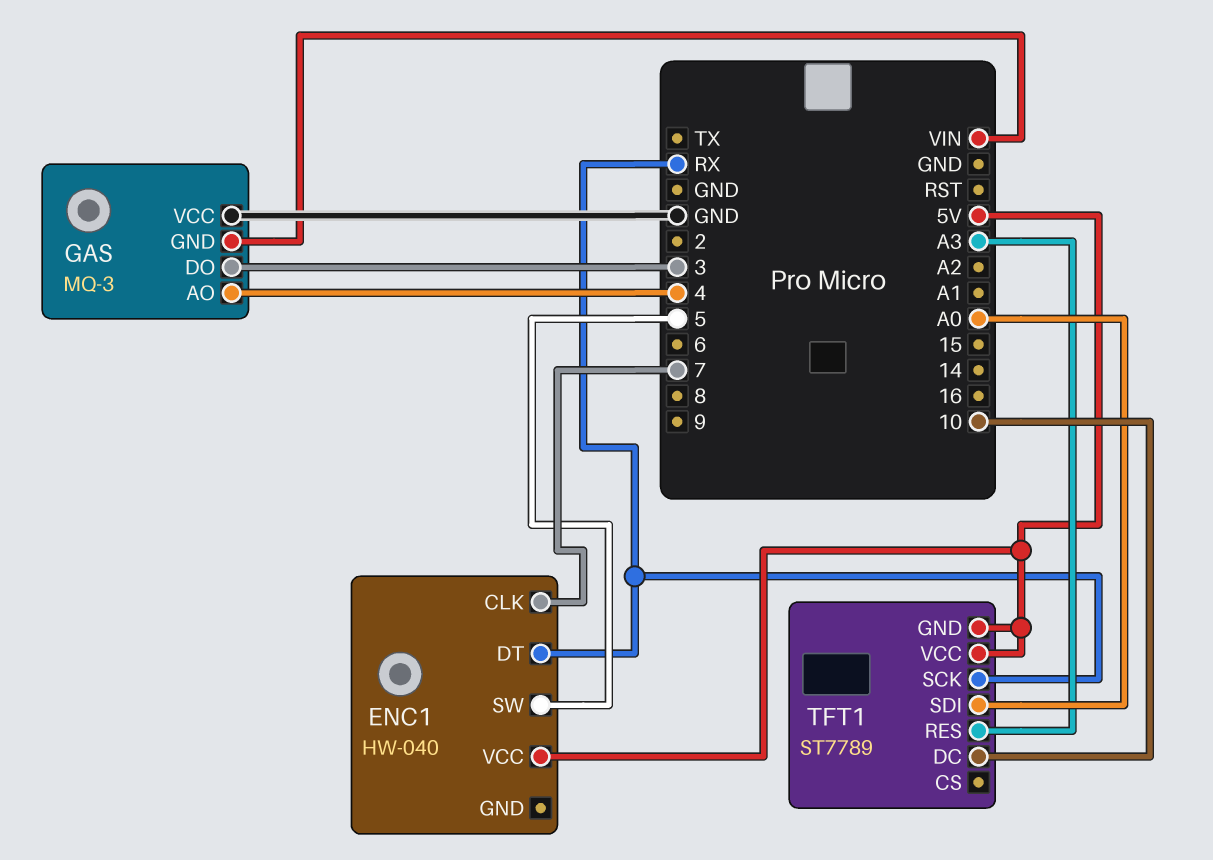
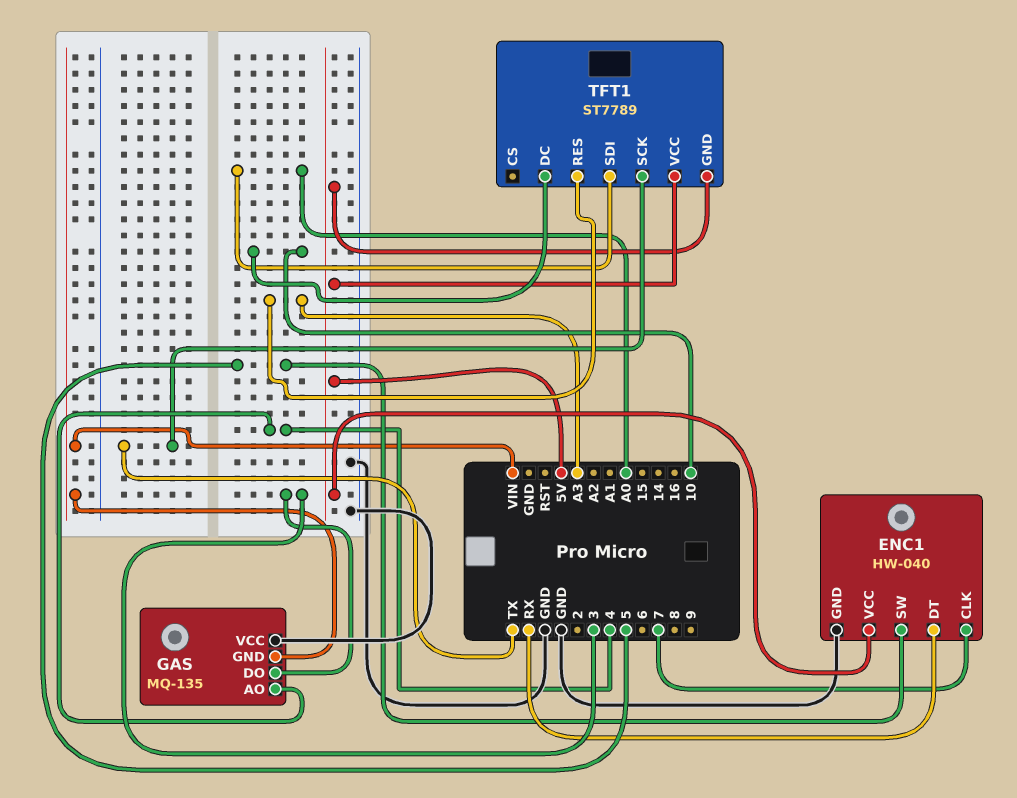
ENC1 pin GND: none -> GND
GAS: MQ-3 -> MQ-135
TFT1 pin SCK: RX -> TX

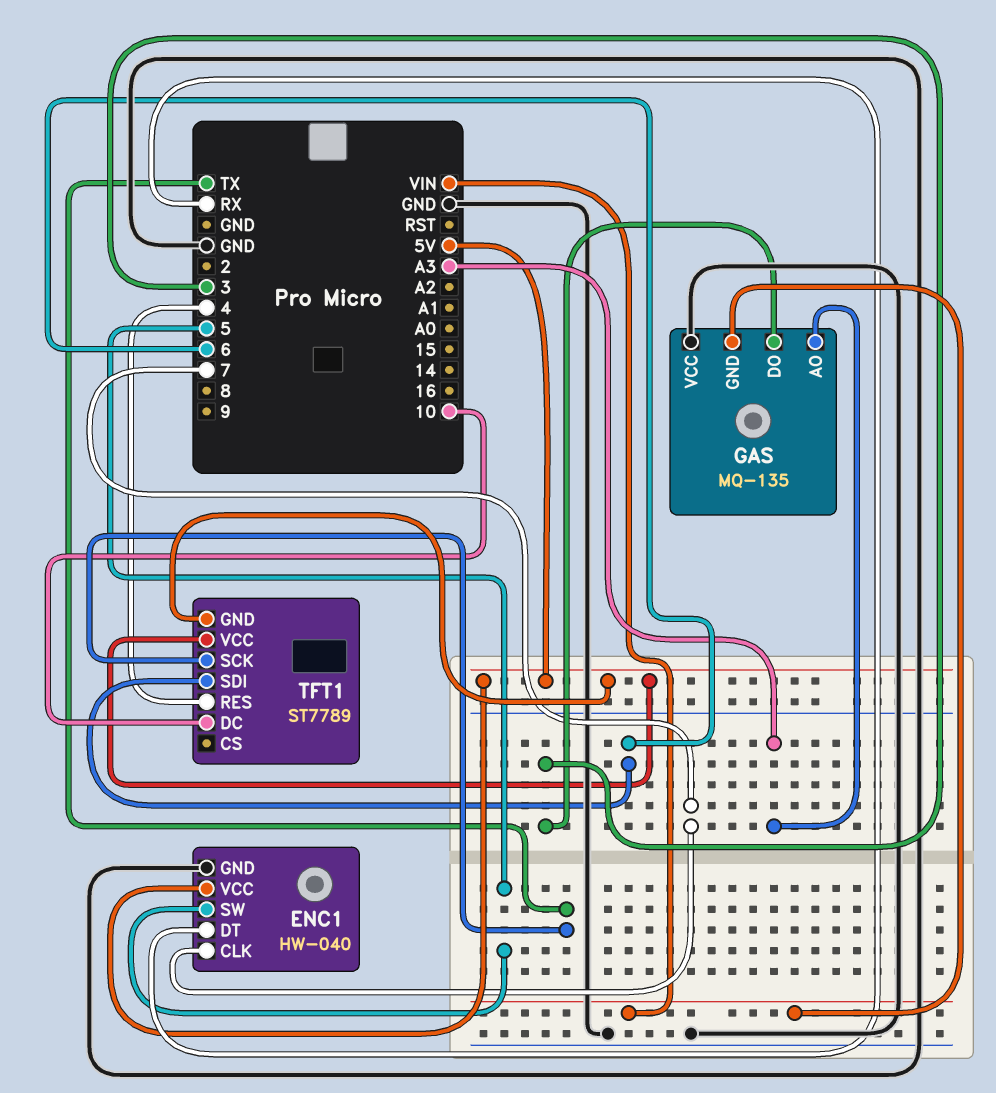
GAS pin AO: 4 -> A3
TFT1 pin RES: A3 -> 4
TFT1 pin SDI: A0 -> 6

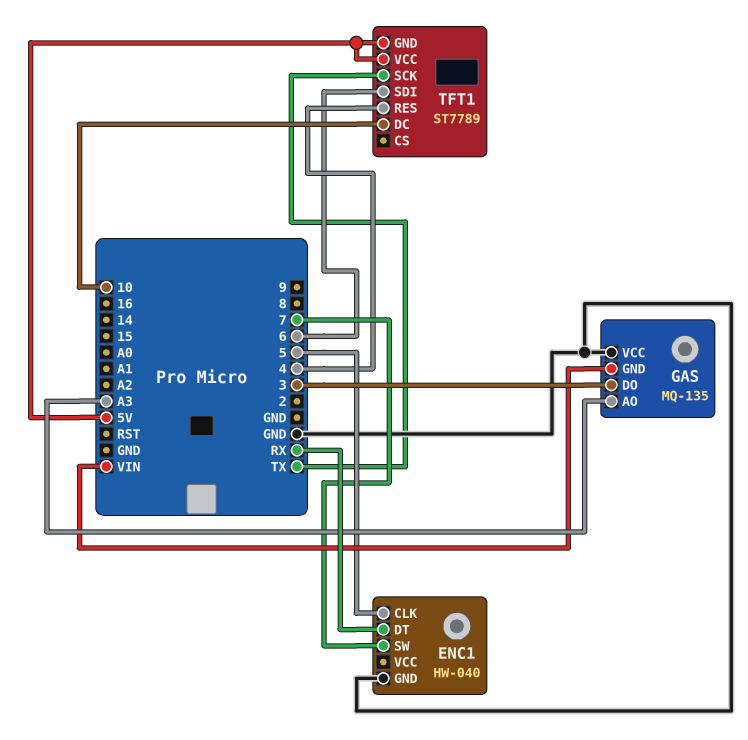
ENC1 pin CLK: 7 -> 5
ENC1 pin SW: 5 -> 7
ENC1 pin VCC: 5V -> none

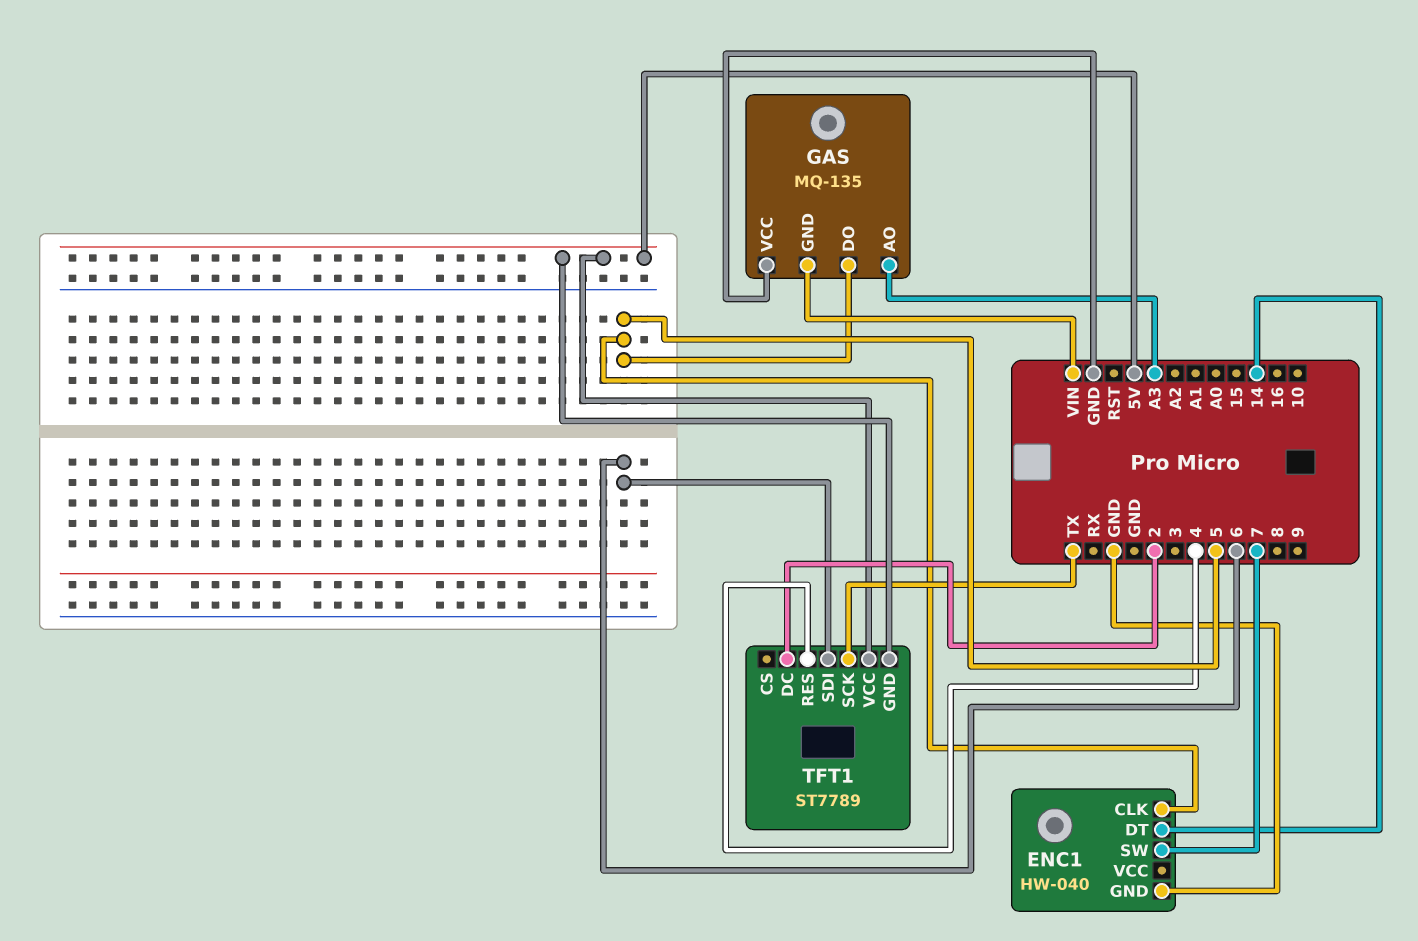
ENC1 pin DT: RX -> 14
GAS pin DO: 3 -> 5
TFT1 pin DC: 10 -> 2

